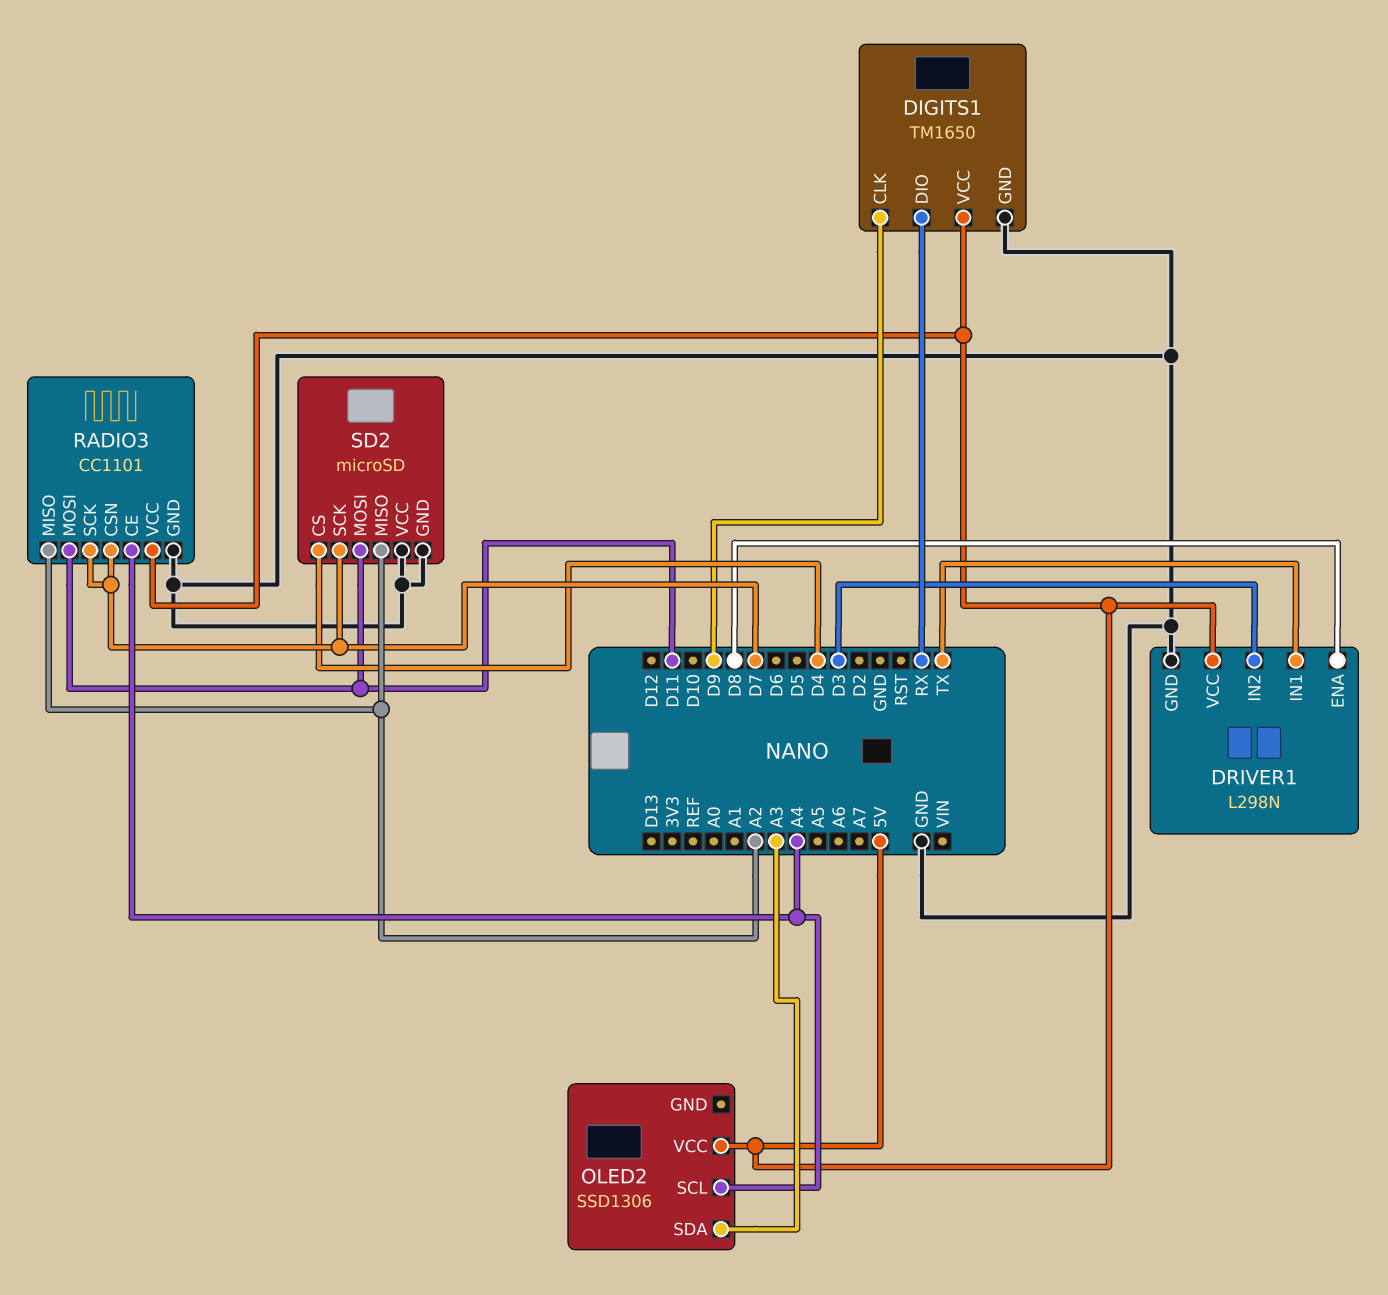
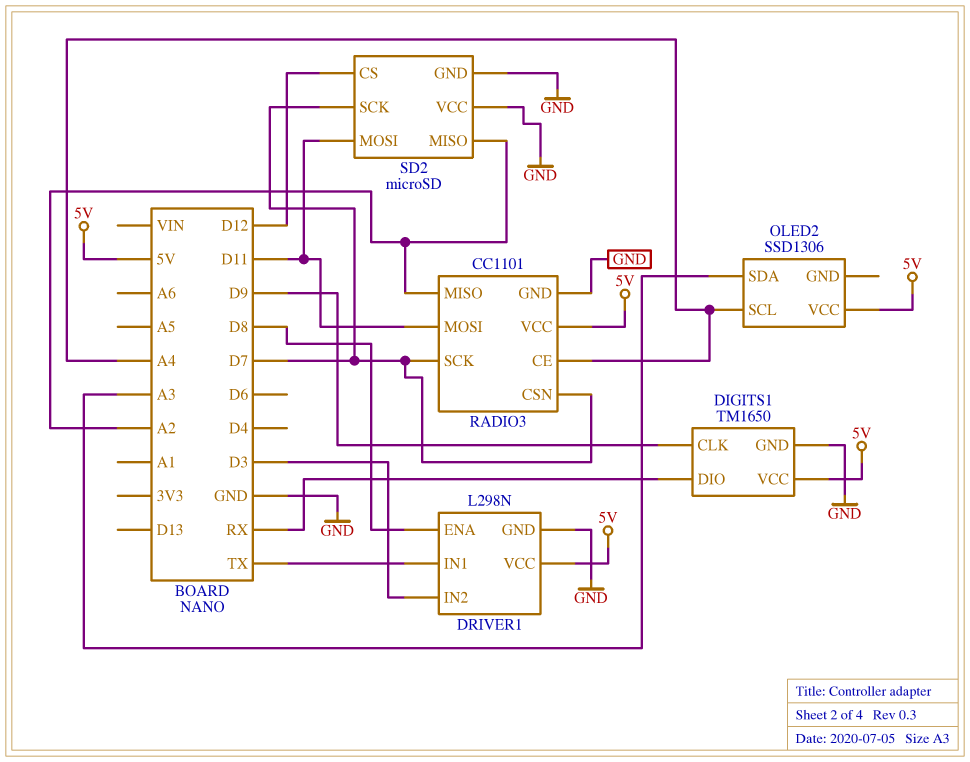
SD2 pin CS: D4 -> D12

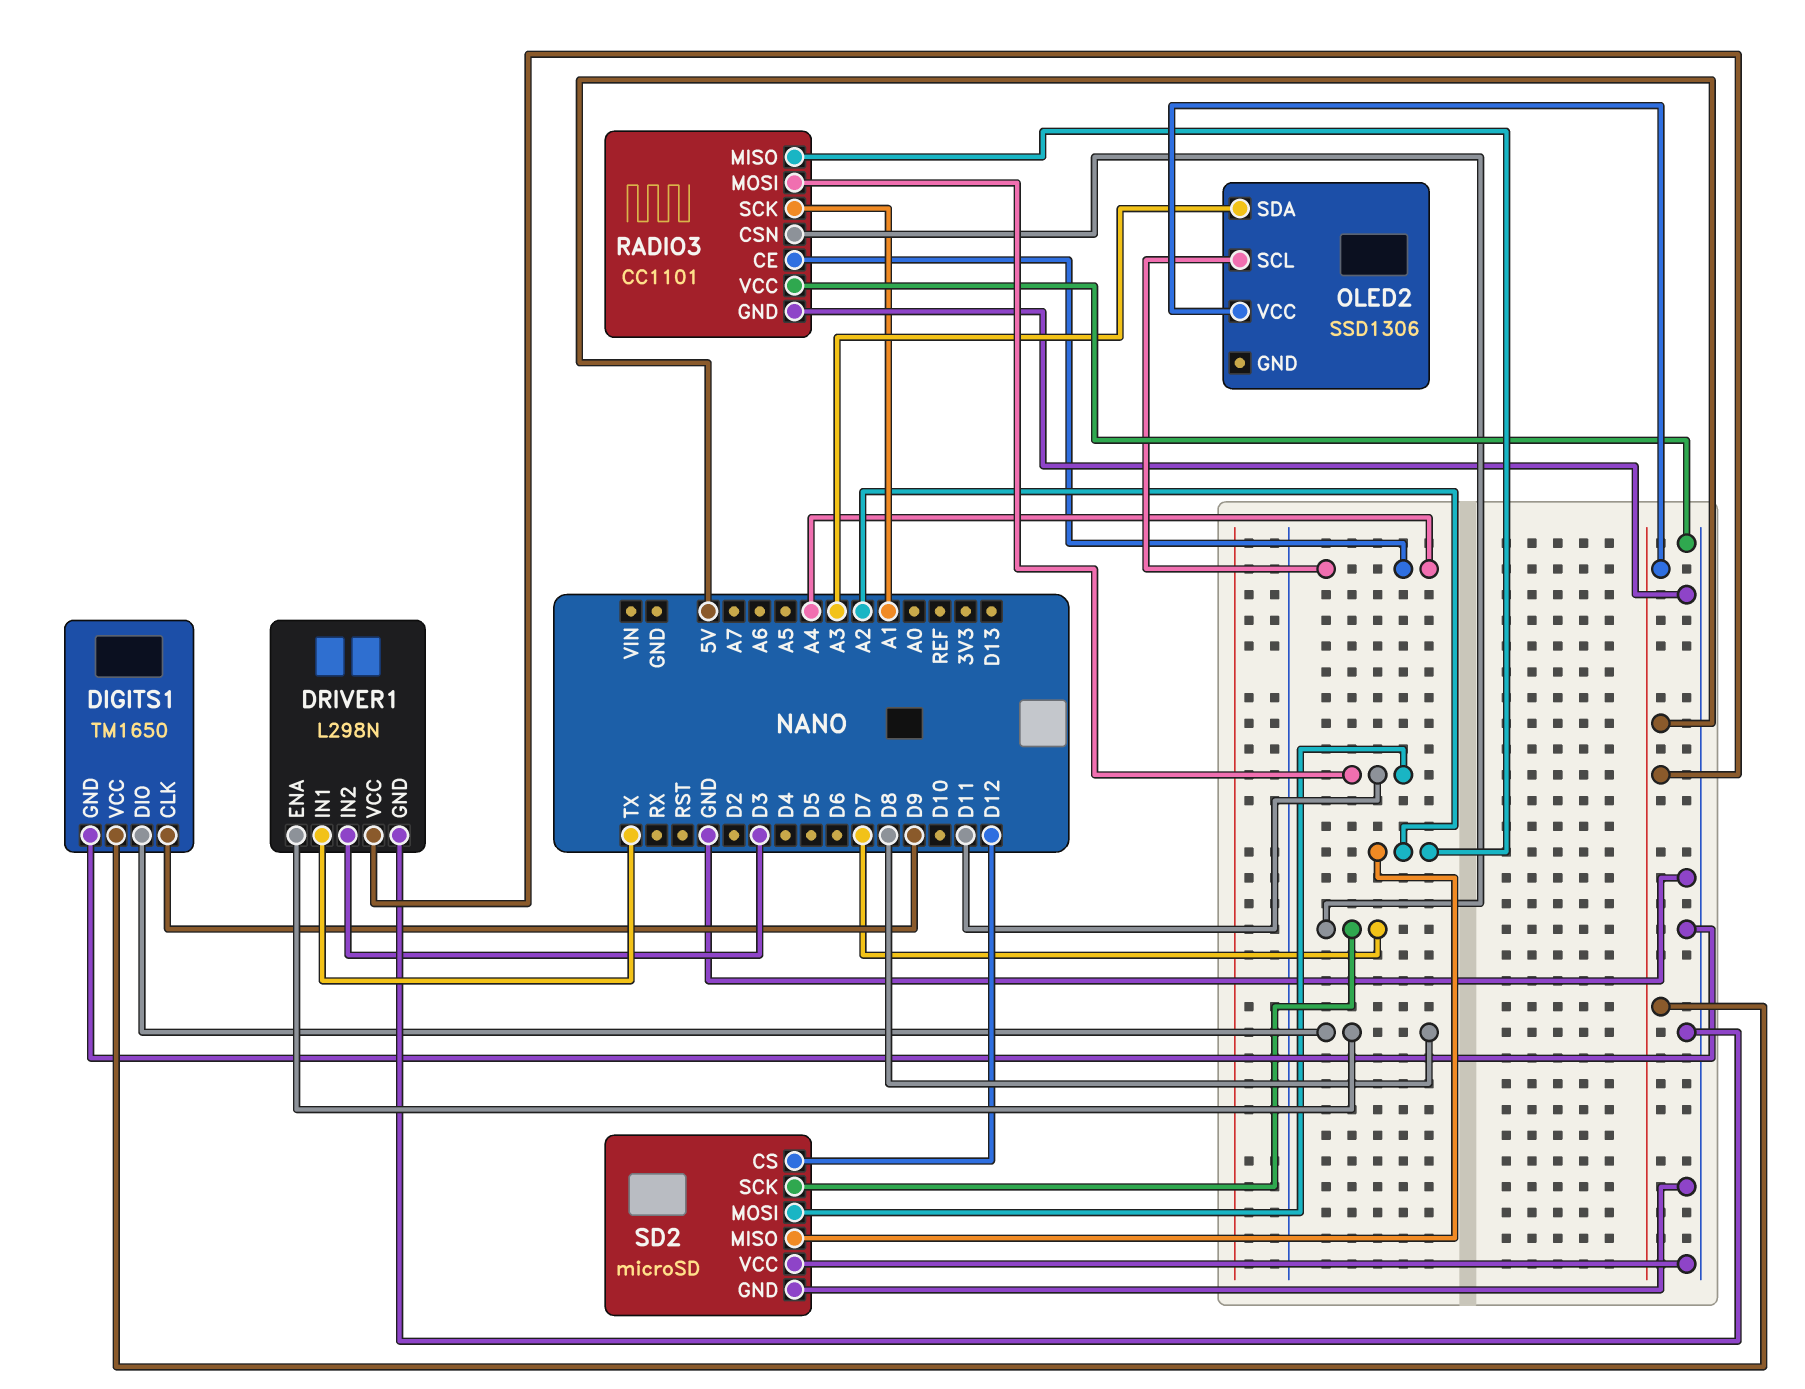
DIGITS1 pin DIO: RX -> D8
RADIO3 pin SCK: D7 -> A1
RADIO3 pin VCC: 5V -> GND

